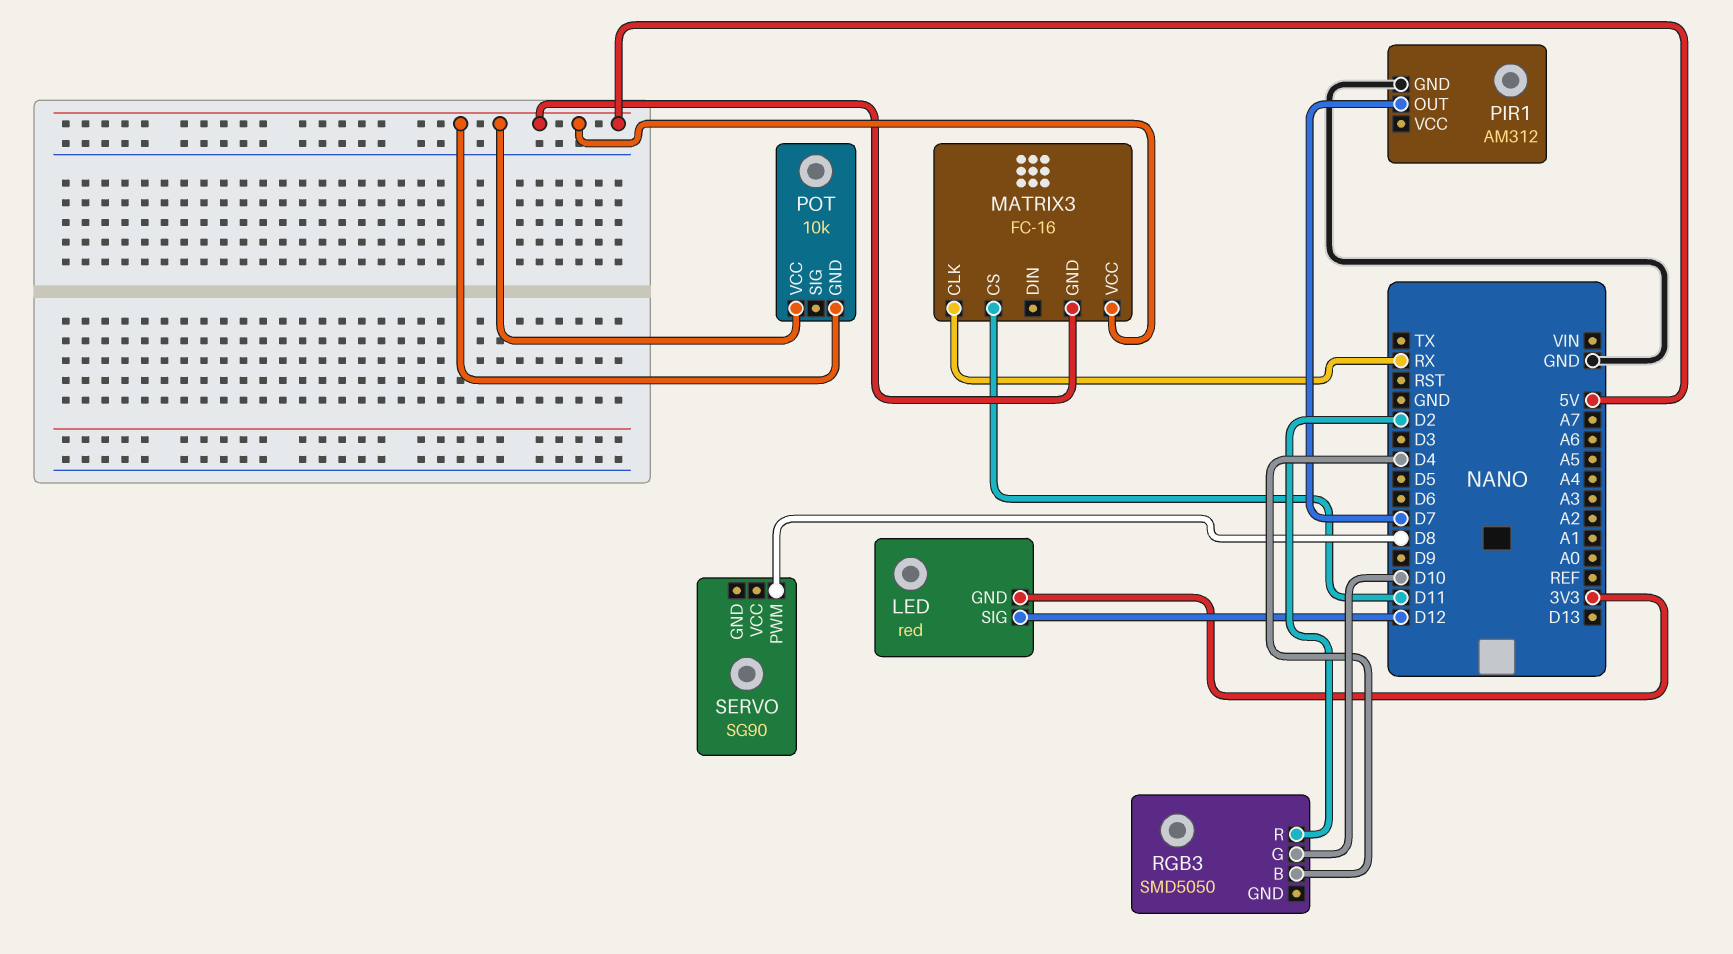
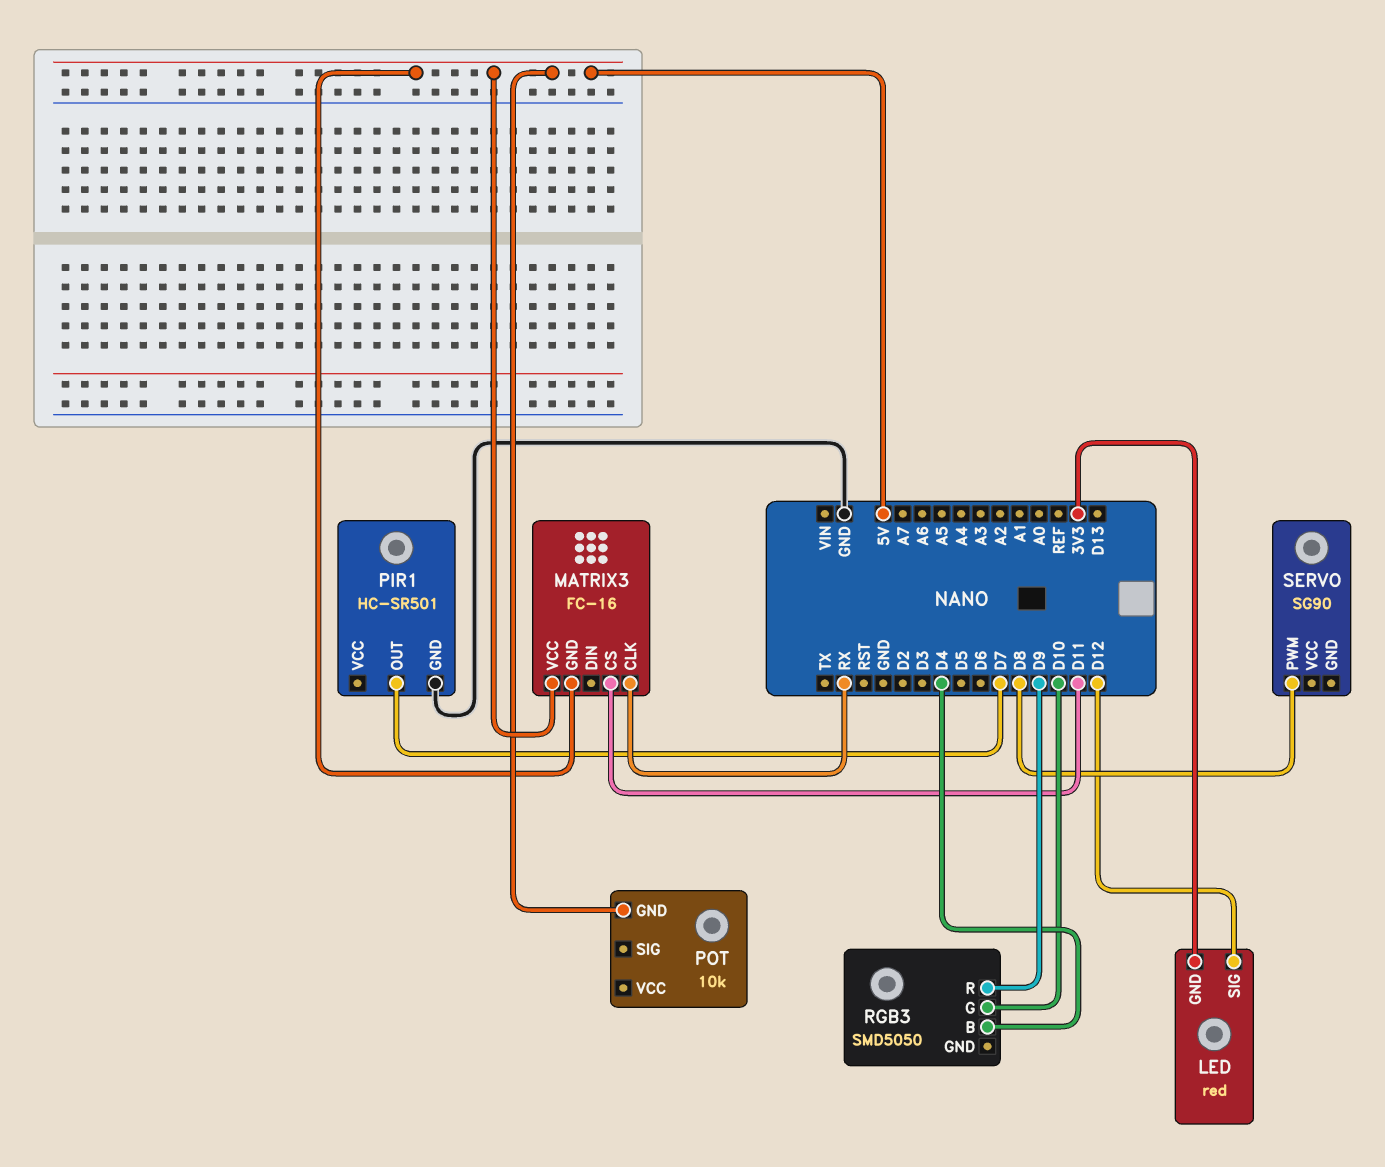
PIR1: AM312 -> HC-SR501
POT pin VCC: 5V -> none
RGB3 pin R: D2 -> D9

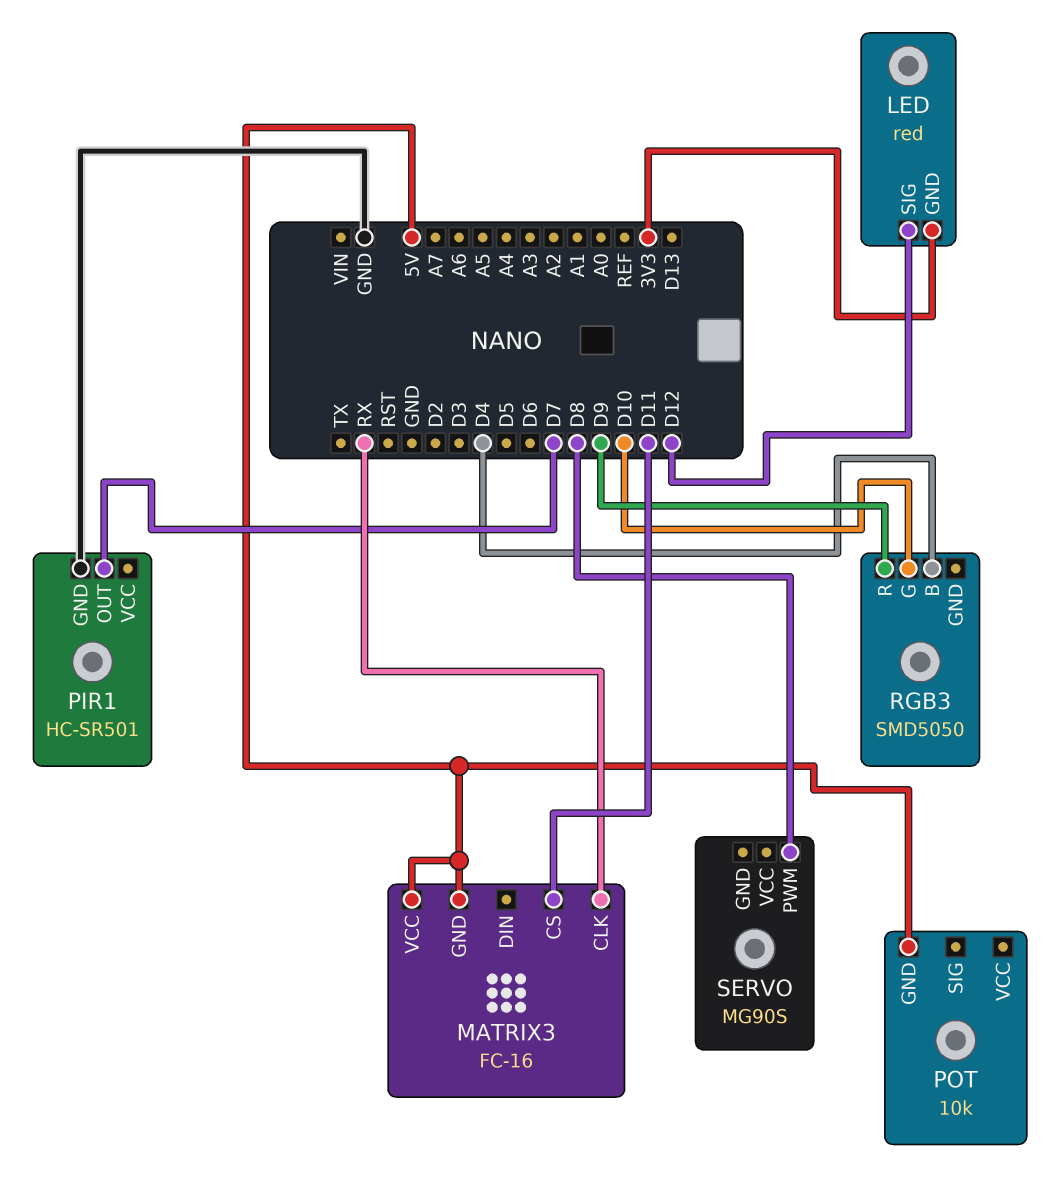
SERVO: SG90 -> MG90S

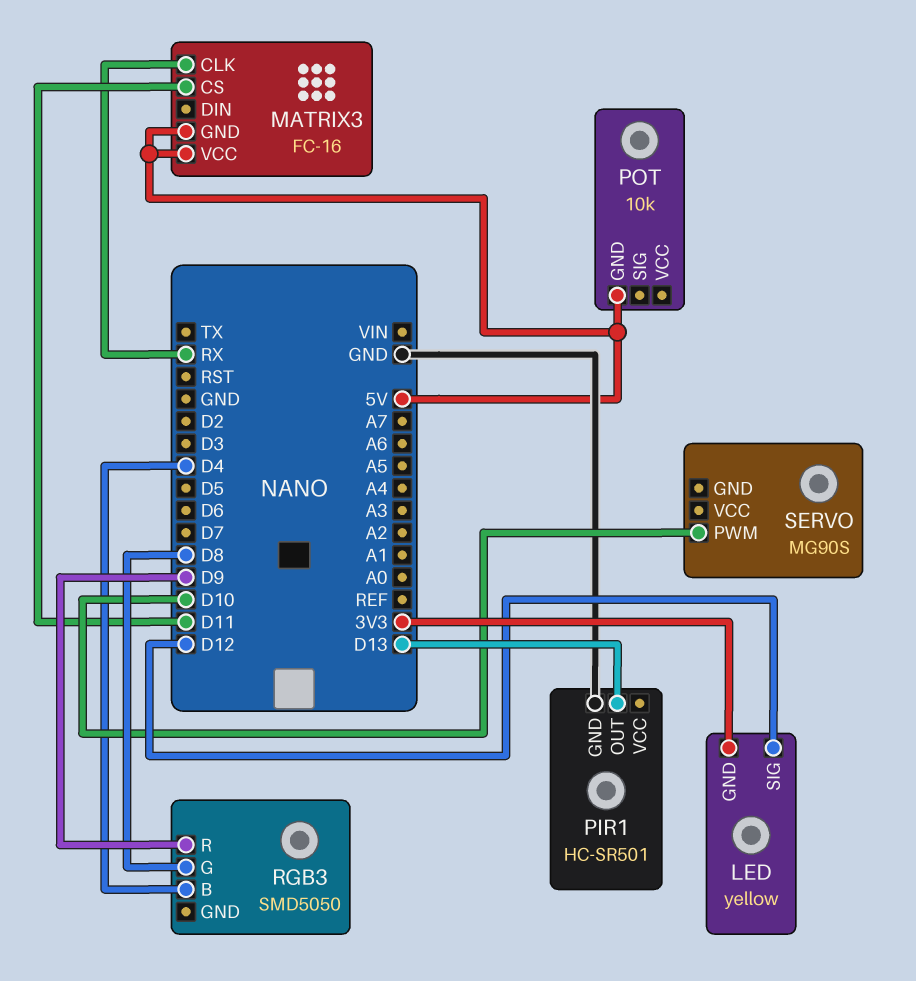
LED: red -> yellow
PIR1 pin OUT: D7 -> D13
RGB3 pin G: D10 -> D8
SERVO pin PWM: D8 -> D10

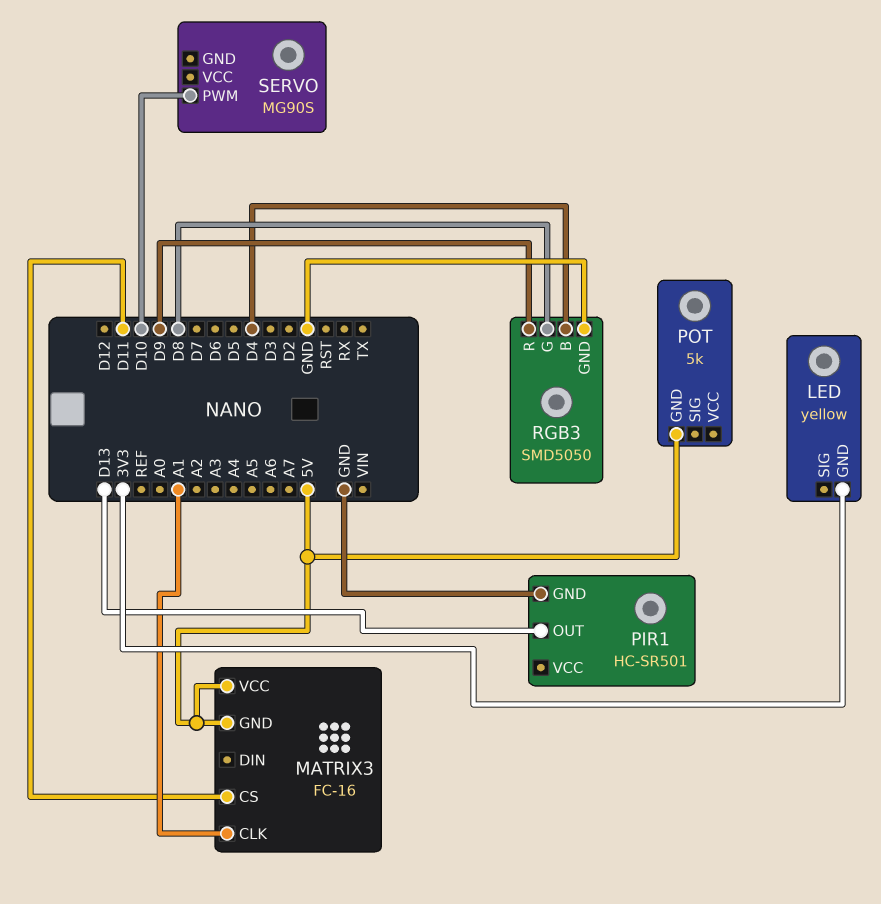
LED pin SIG: D12 -> none
MATRIX3 pin CLK: RX -> A1
POT: 10k -> 5k
RGB3 pin GND: none -> GND

